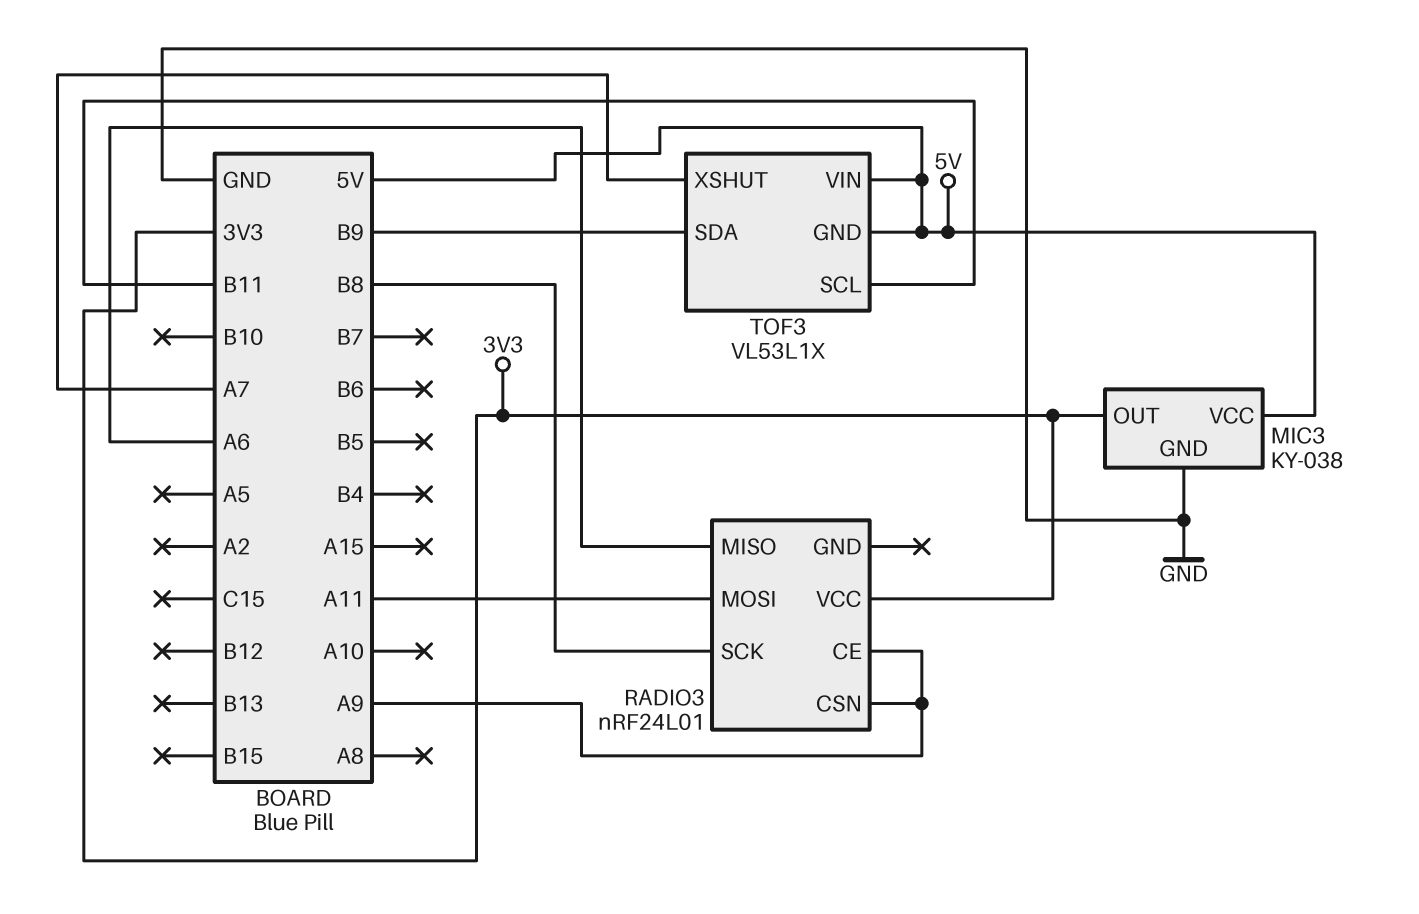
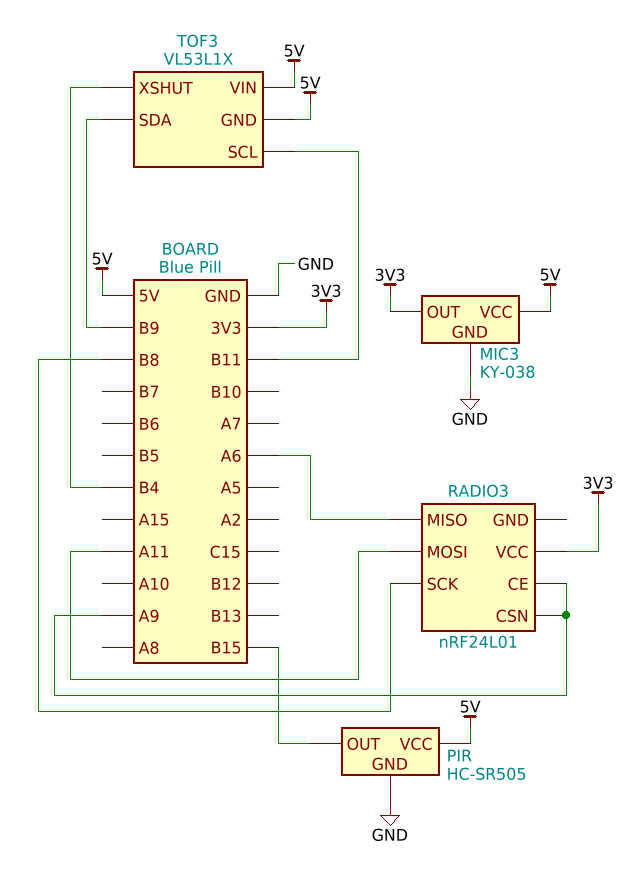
PIR: none -> HC-SR505
PIR pin GND: none -> GND
PIR pin OUT: none -> B15
PIR pin VCC: none -> 5V
TOF3 pin XSHUT: A7 -> B4

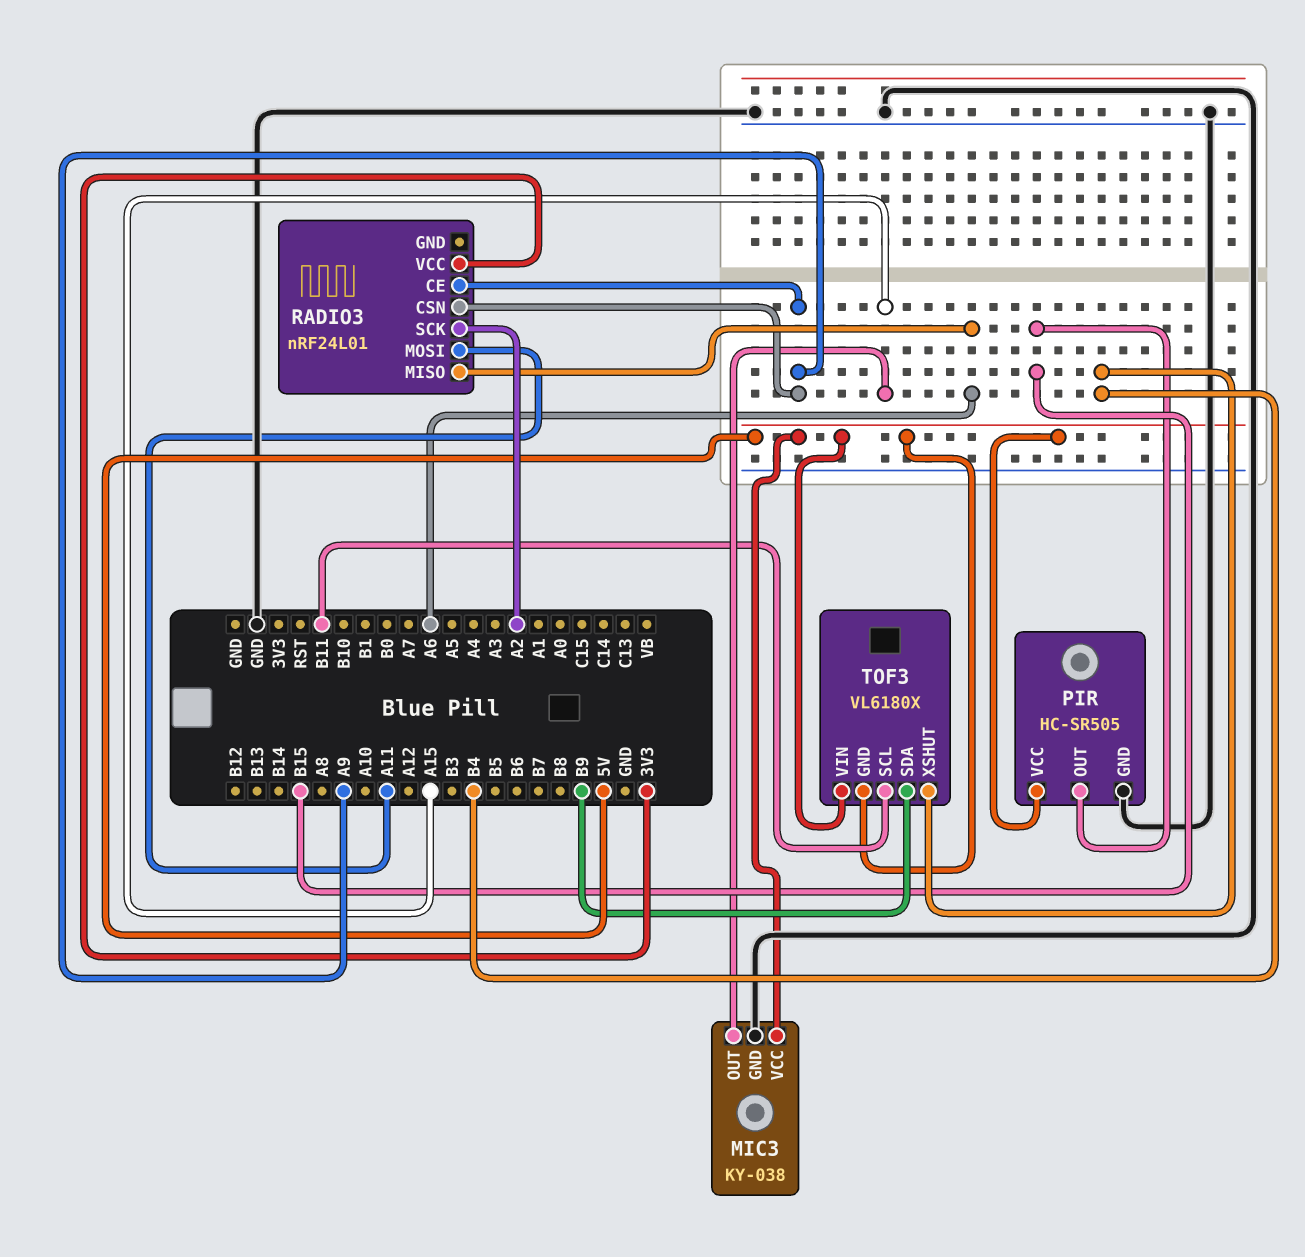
MIC3 pin OUT: 3V3 -> A15
RADIO3 pin SCK: B8 -> A2
TOF3: VL53L1X -> VL6180X

